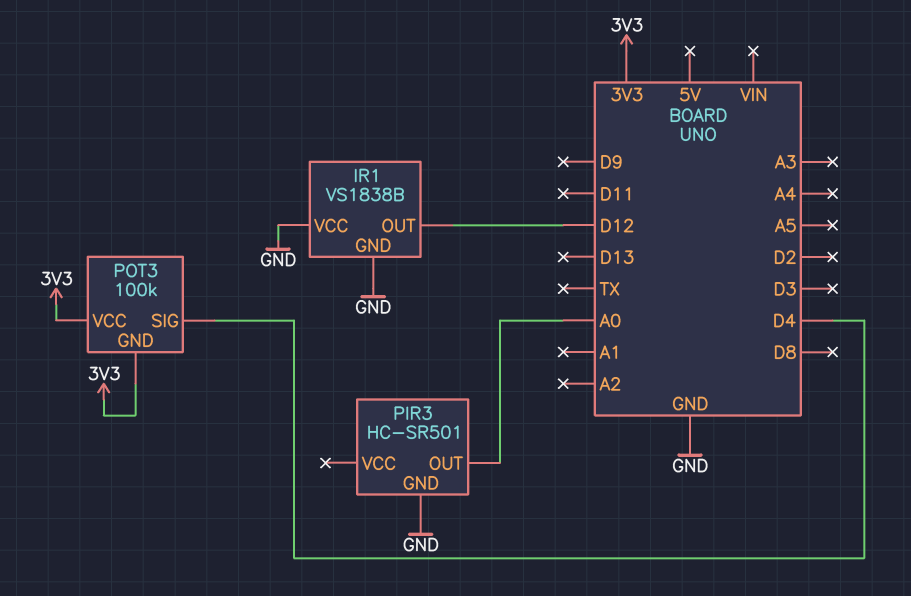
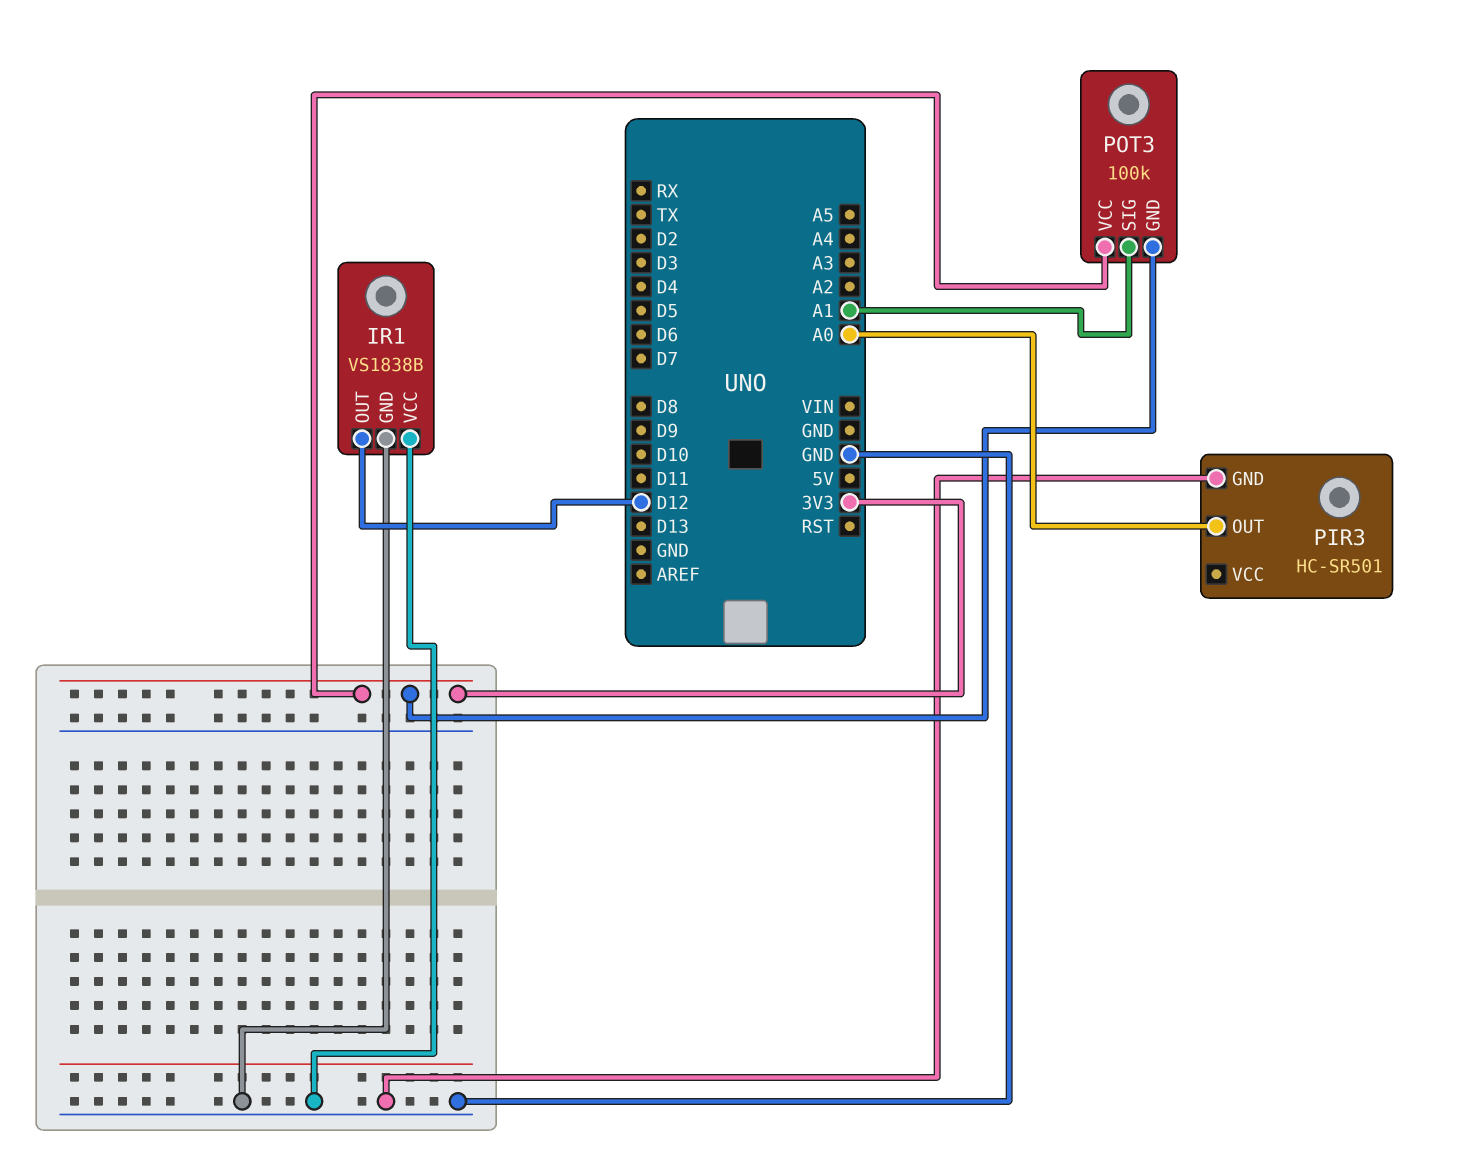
POT3 pin SIG: D4 -> A1

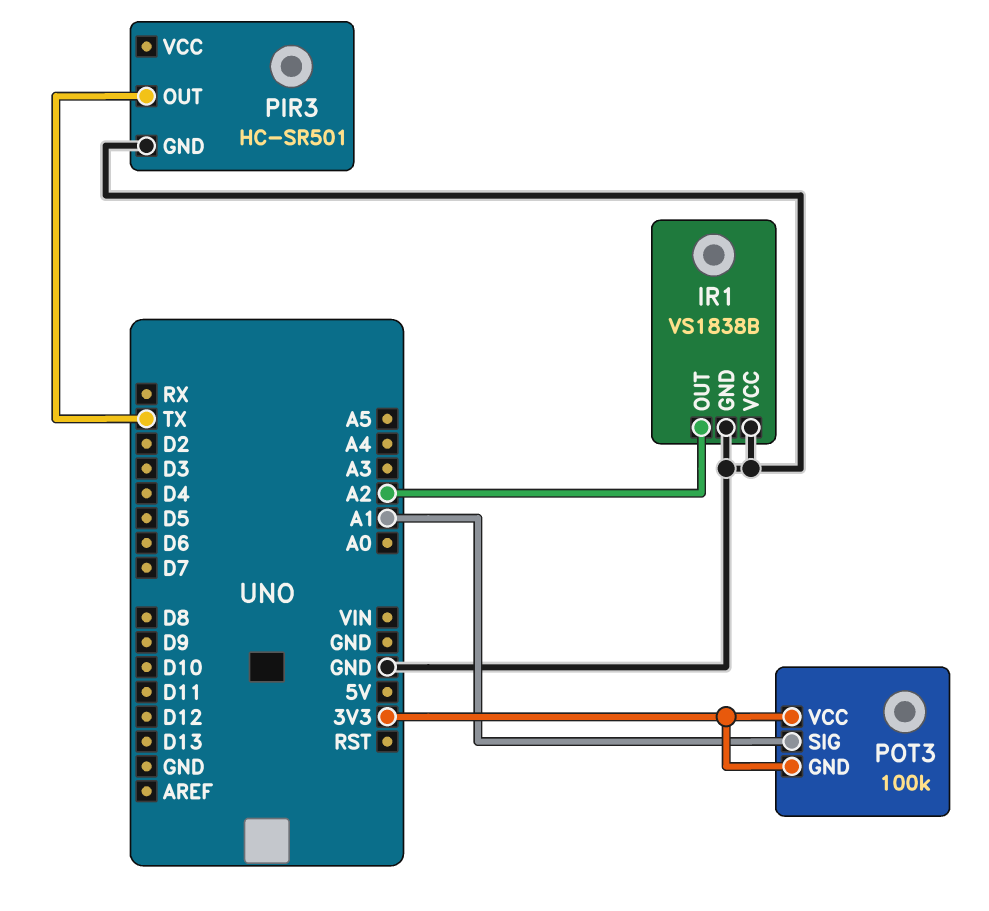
IR1 pin OUT: D12 -> A2
PIR3 pin OUT: A0 -> TX

